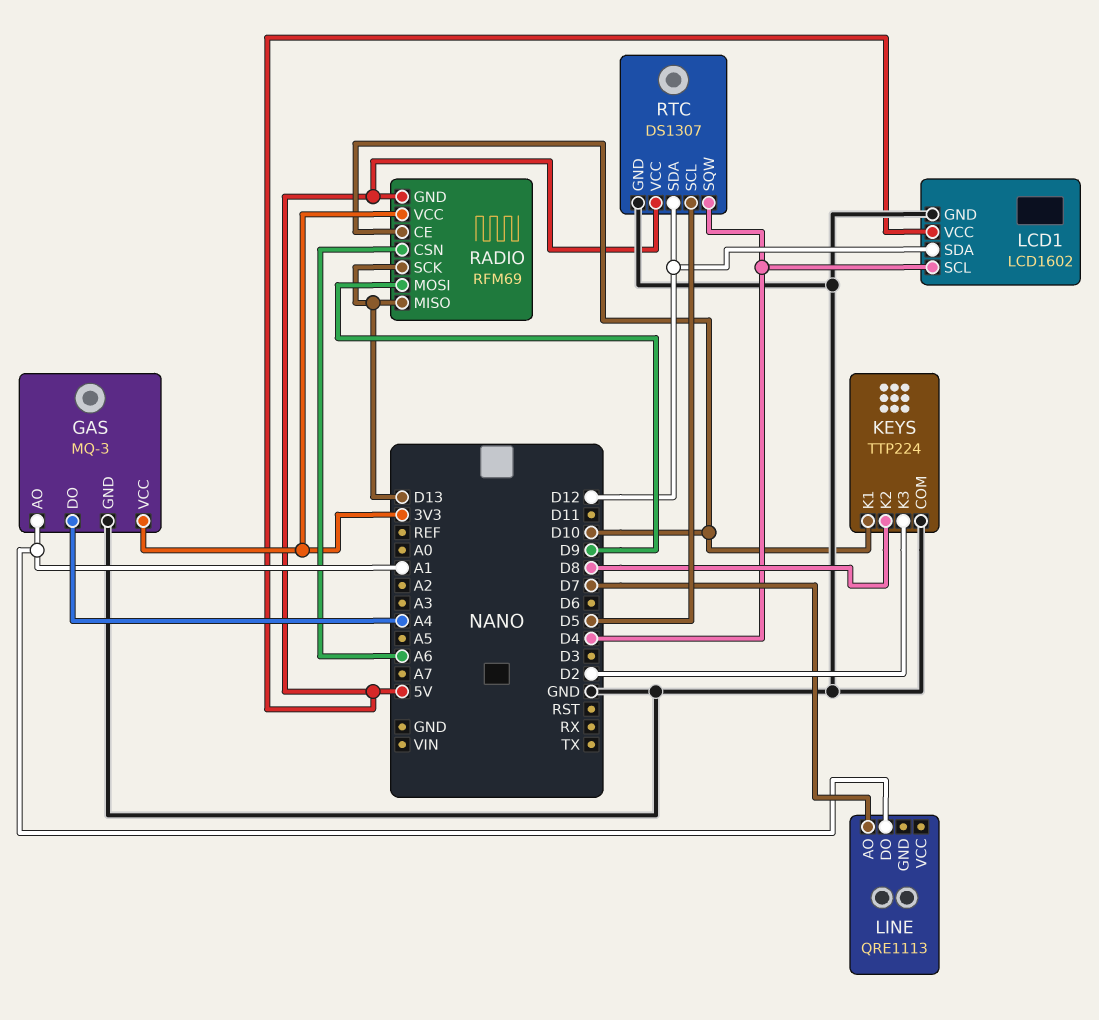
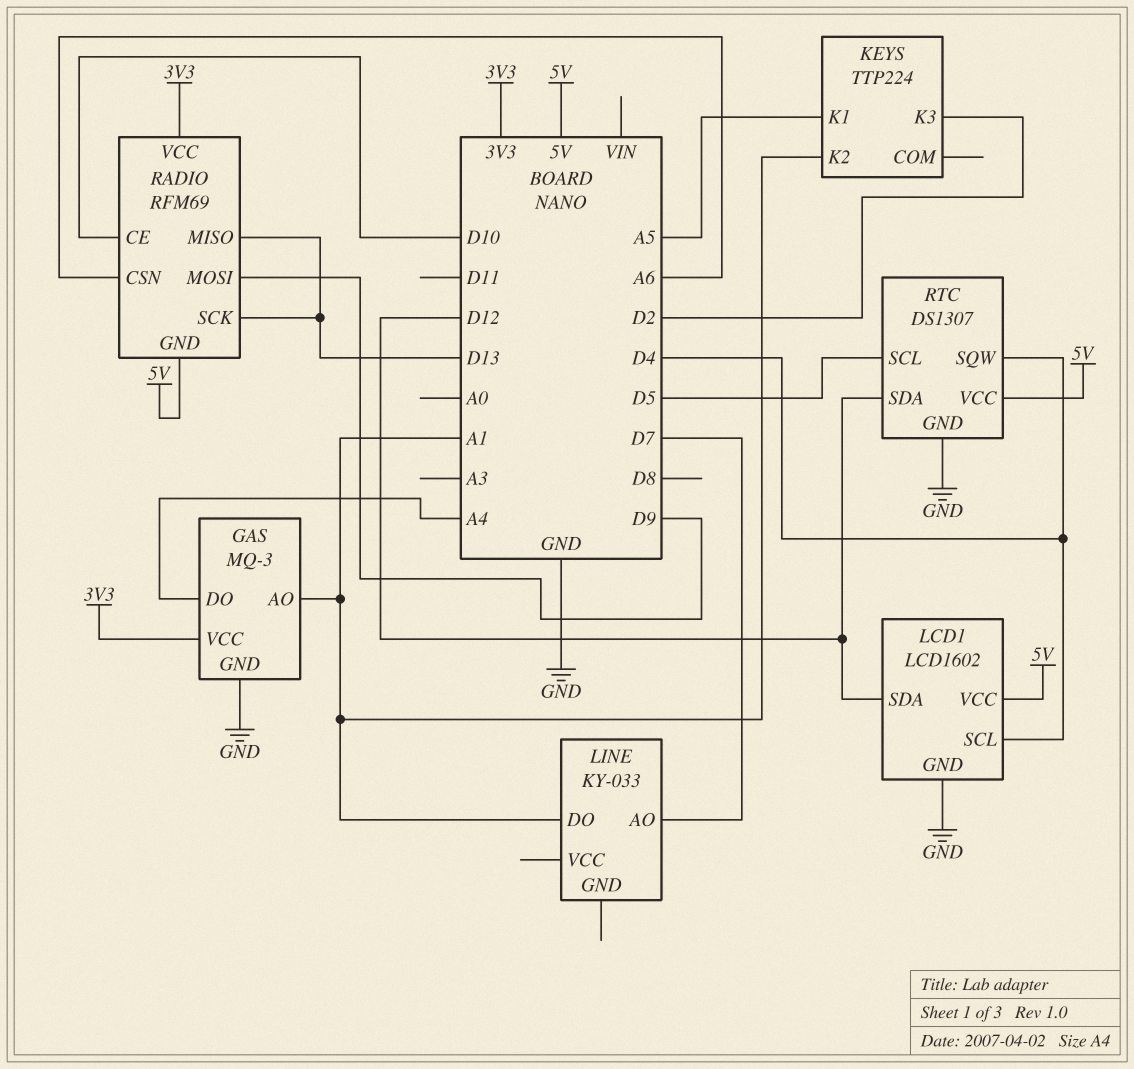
KEYS pin COM: GND -> none
KEYS pin K1: D10 -> A5
KEYS pin K2: D8 -> A1
LINE: QRE1113 -> KY-033

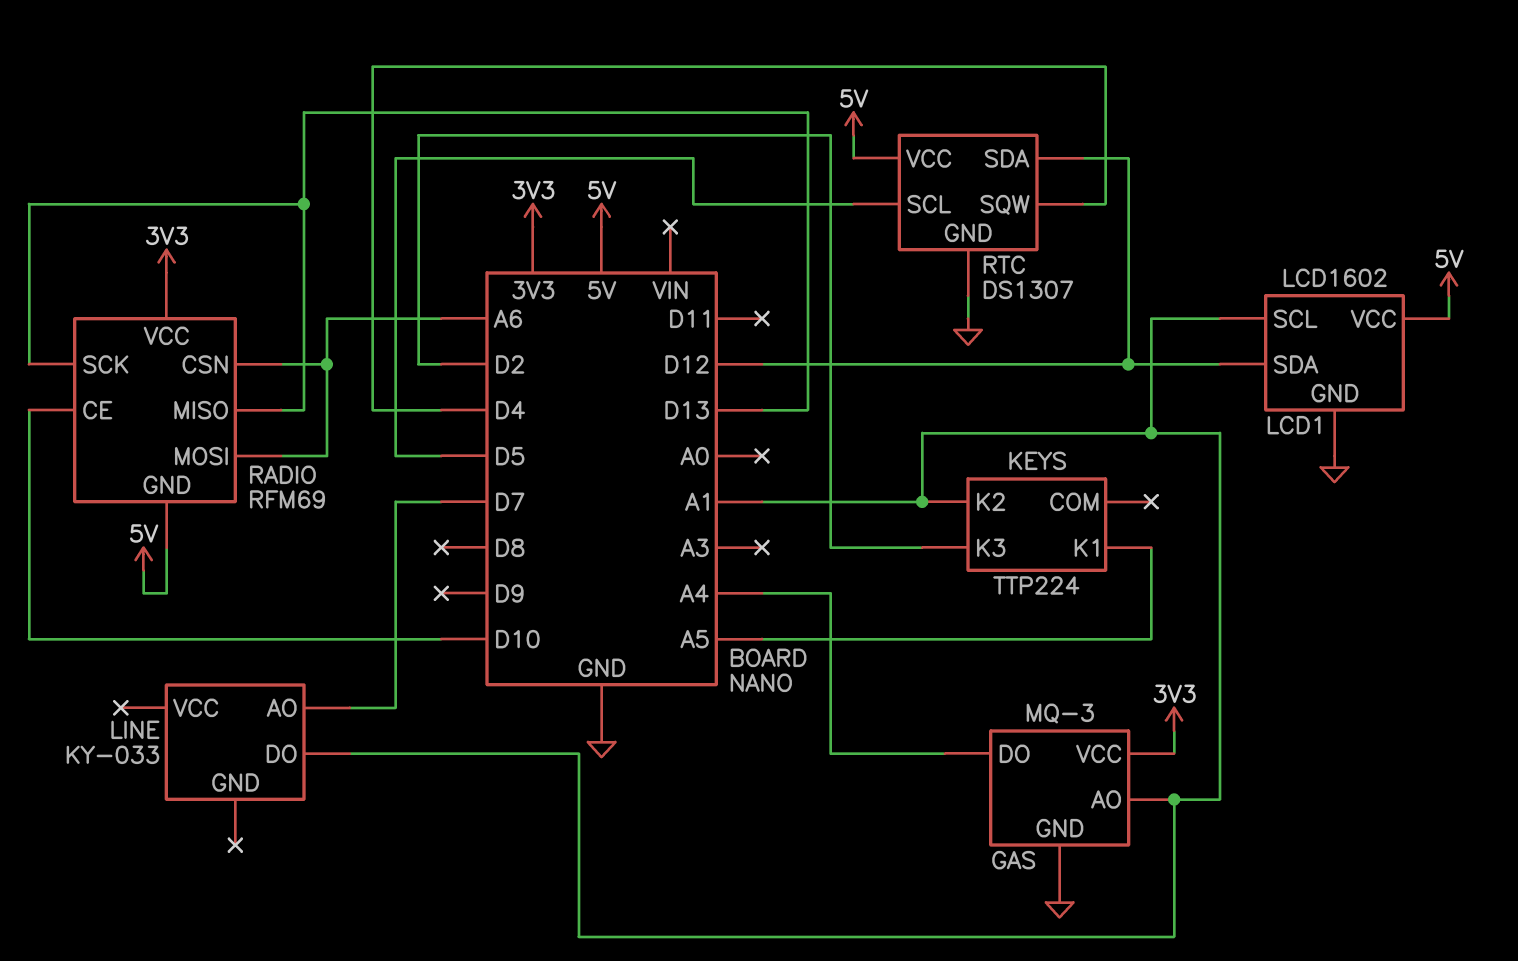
LCD1 pin SCL: D4 -> A1
RADIO pin MOSI: D9 -> A6

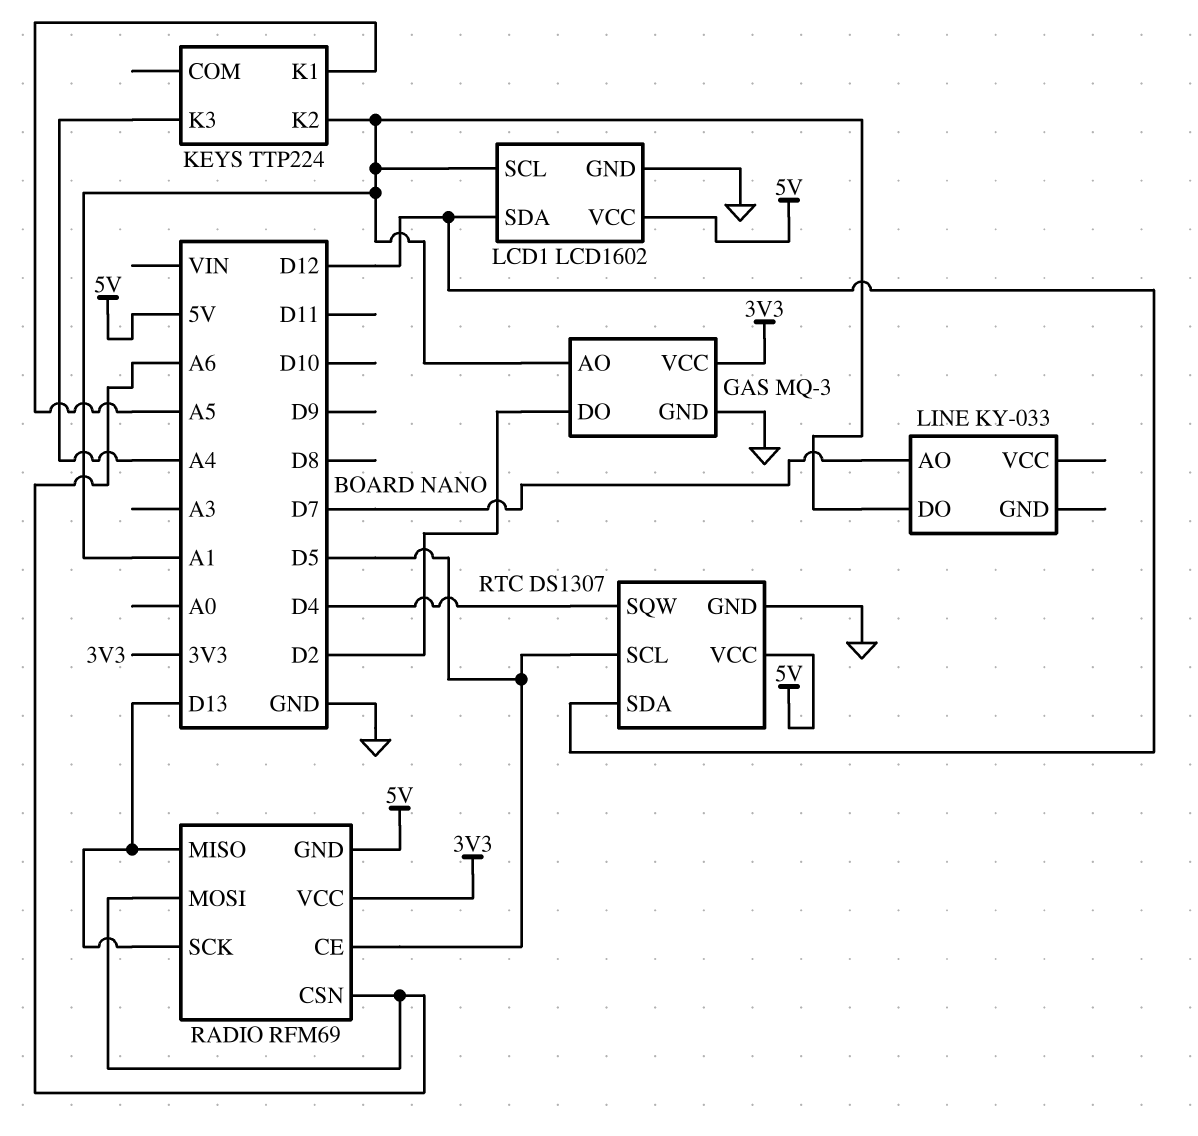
GAS pin DO: A4 -> D2
KEYS pin K3: D2 -> A4
RADIO pin CE: D10 -> D5

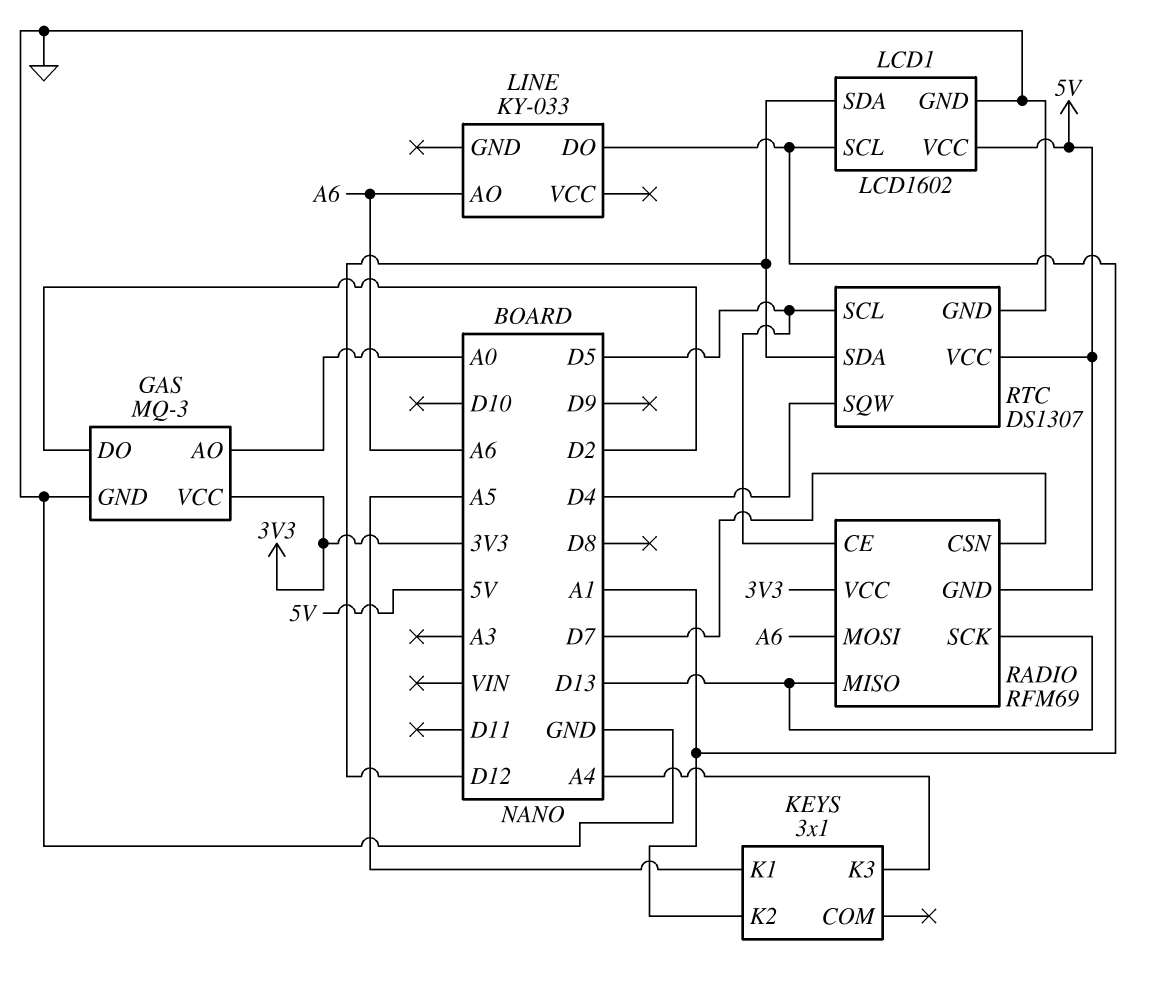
GAS pin AO: A1 -> A0
KEYS: TTP224 -> 3x1
LINE pin AO: D7 -> A6
RADIO pin CSN: A6 -> D7

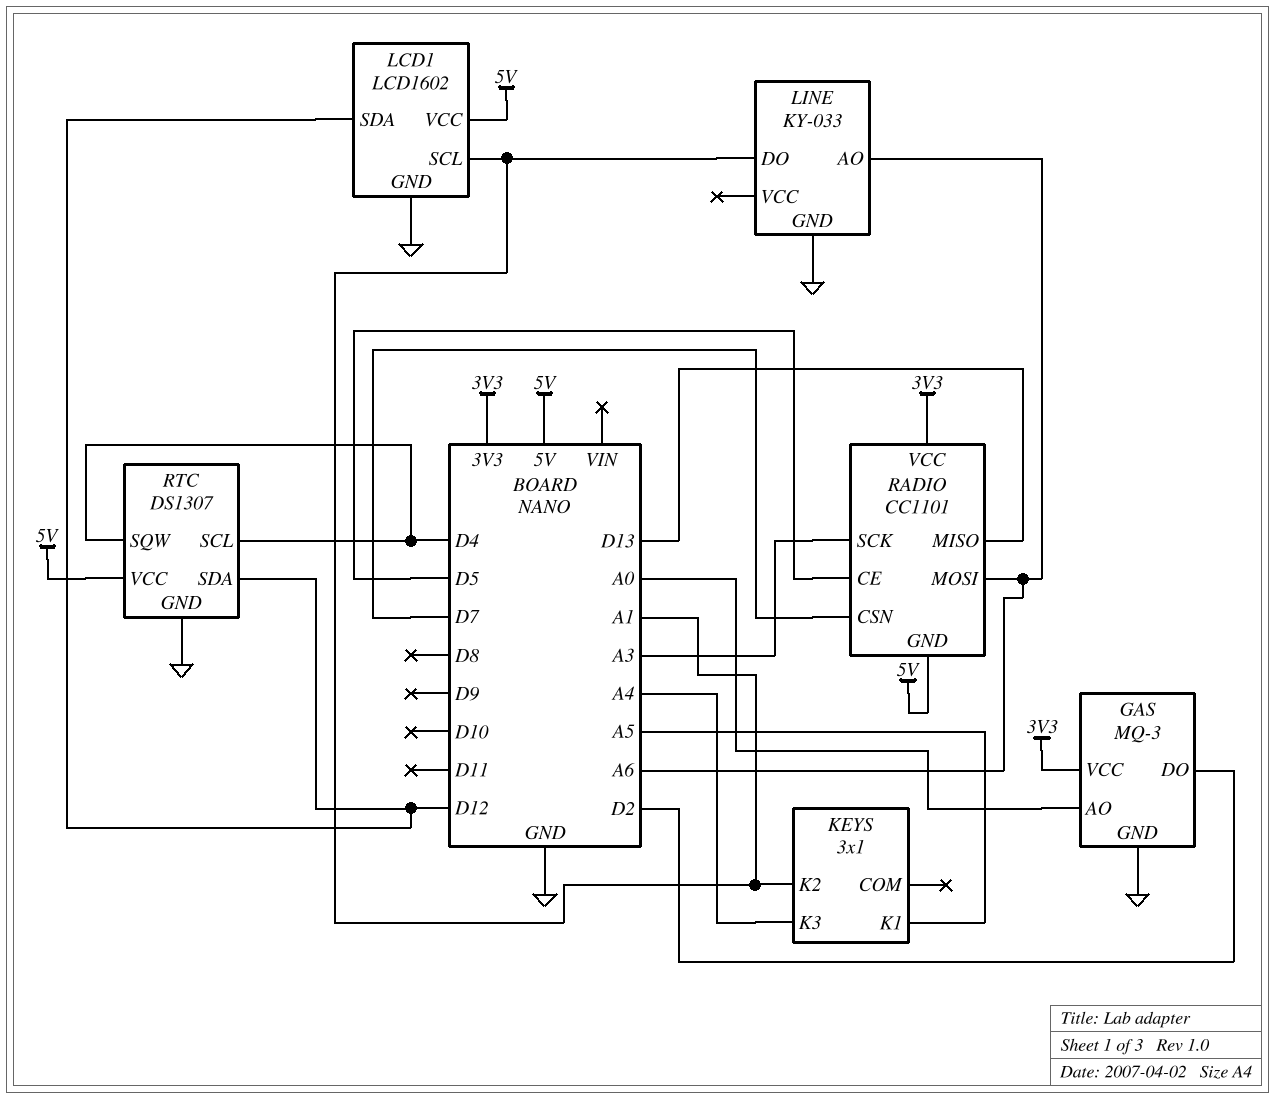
LINE pin GND: none -> GND
RADIO: RFM69 -> CC1101
RADIO pin SCK: D13 -> A3
RTC pin SCL: D5 -> D4

